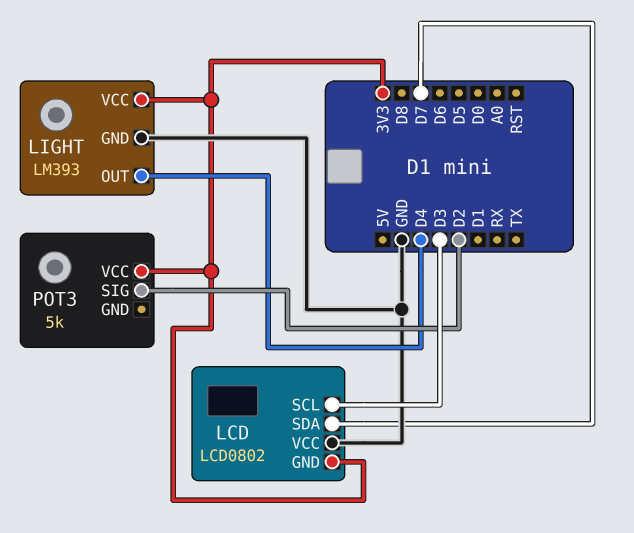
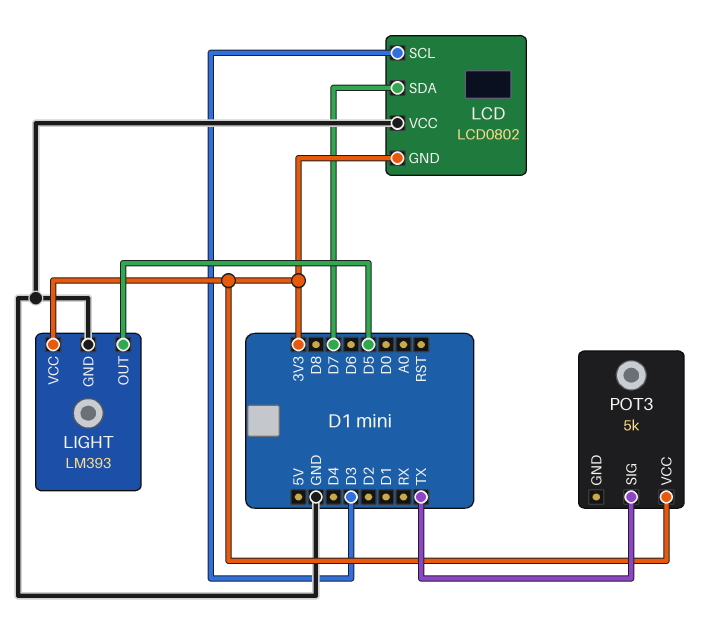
LIGHT pin OUT: D4 -> D5
POT3 pin SIG: D2 -> TX

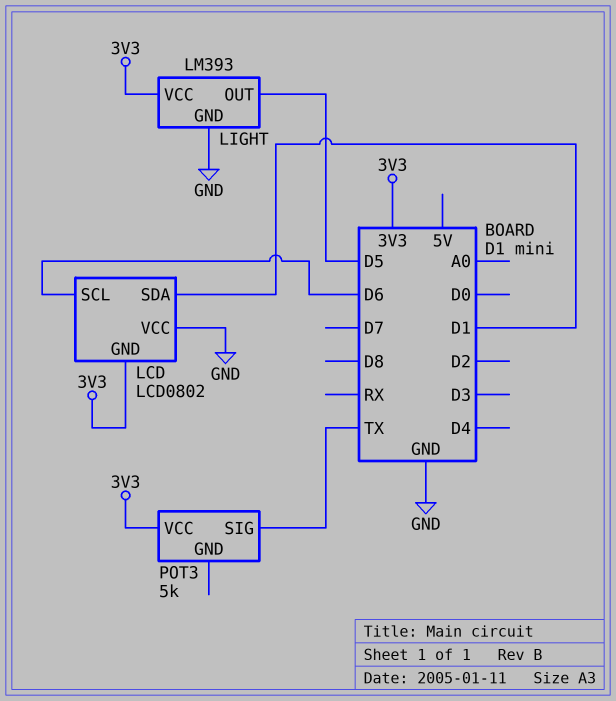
LCD pin SCL: D3 -> D6
LCD pin SDA: D7 -> D1

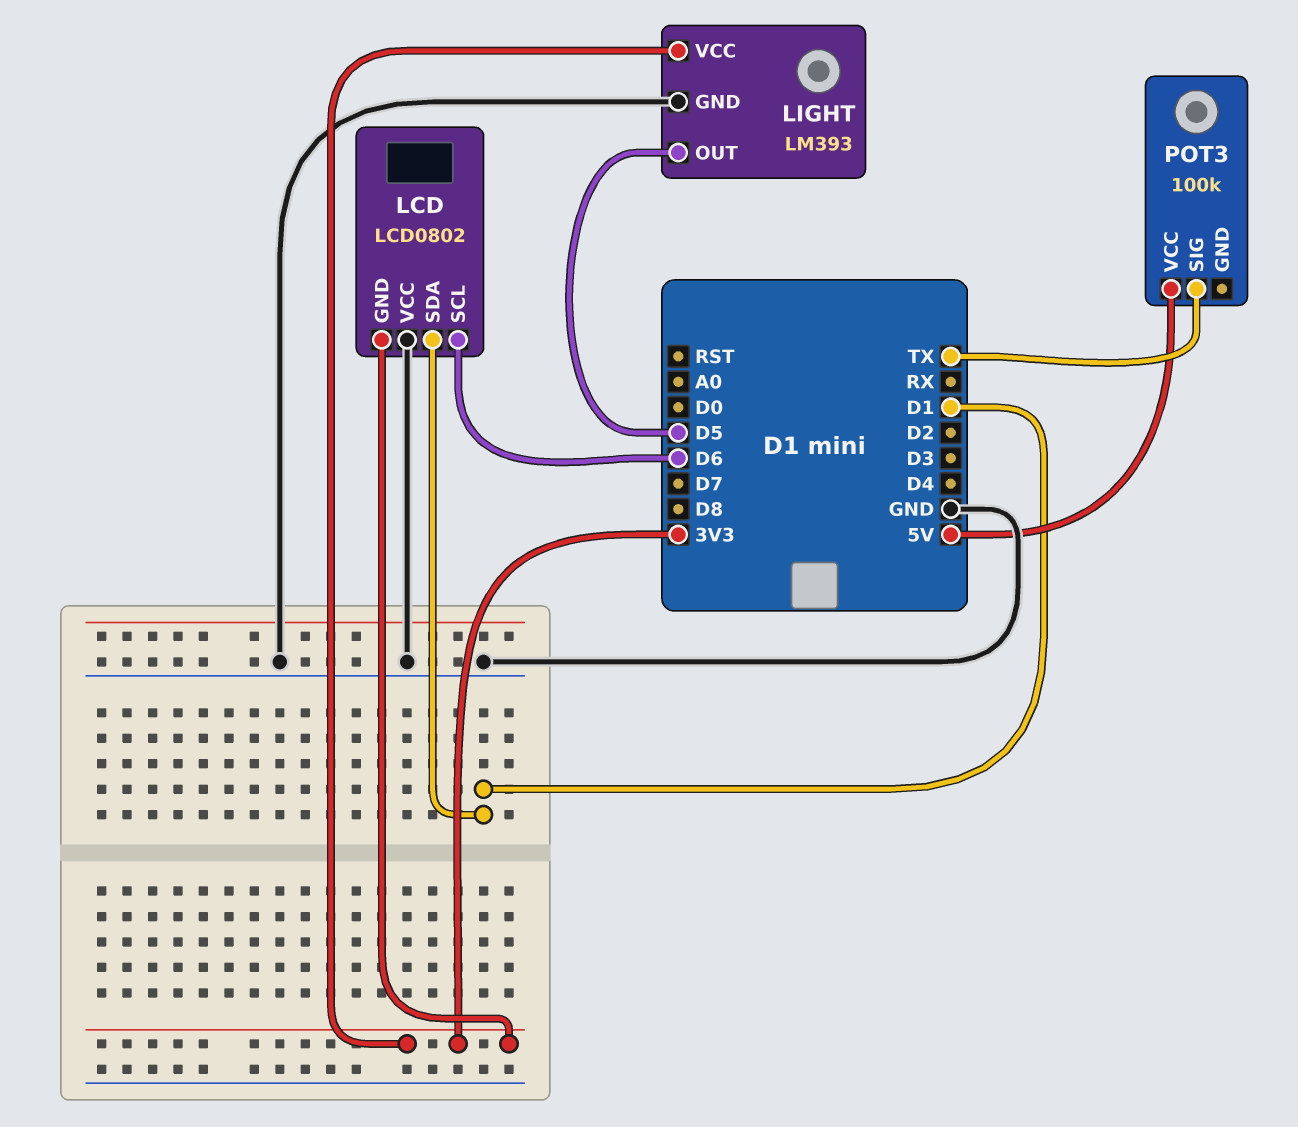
POT3: 5k -> 100k
POT3 pin VCC: 3V3 -> 5V

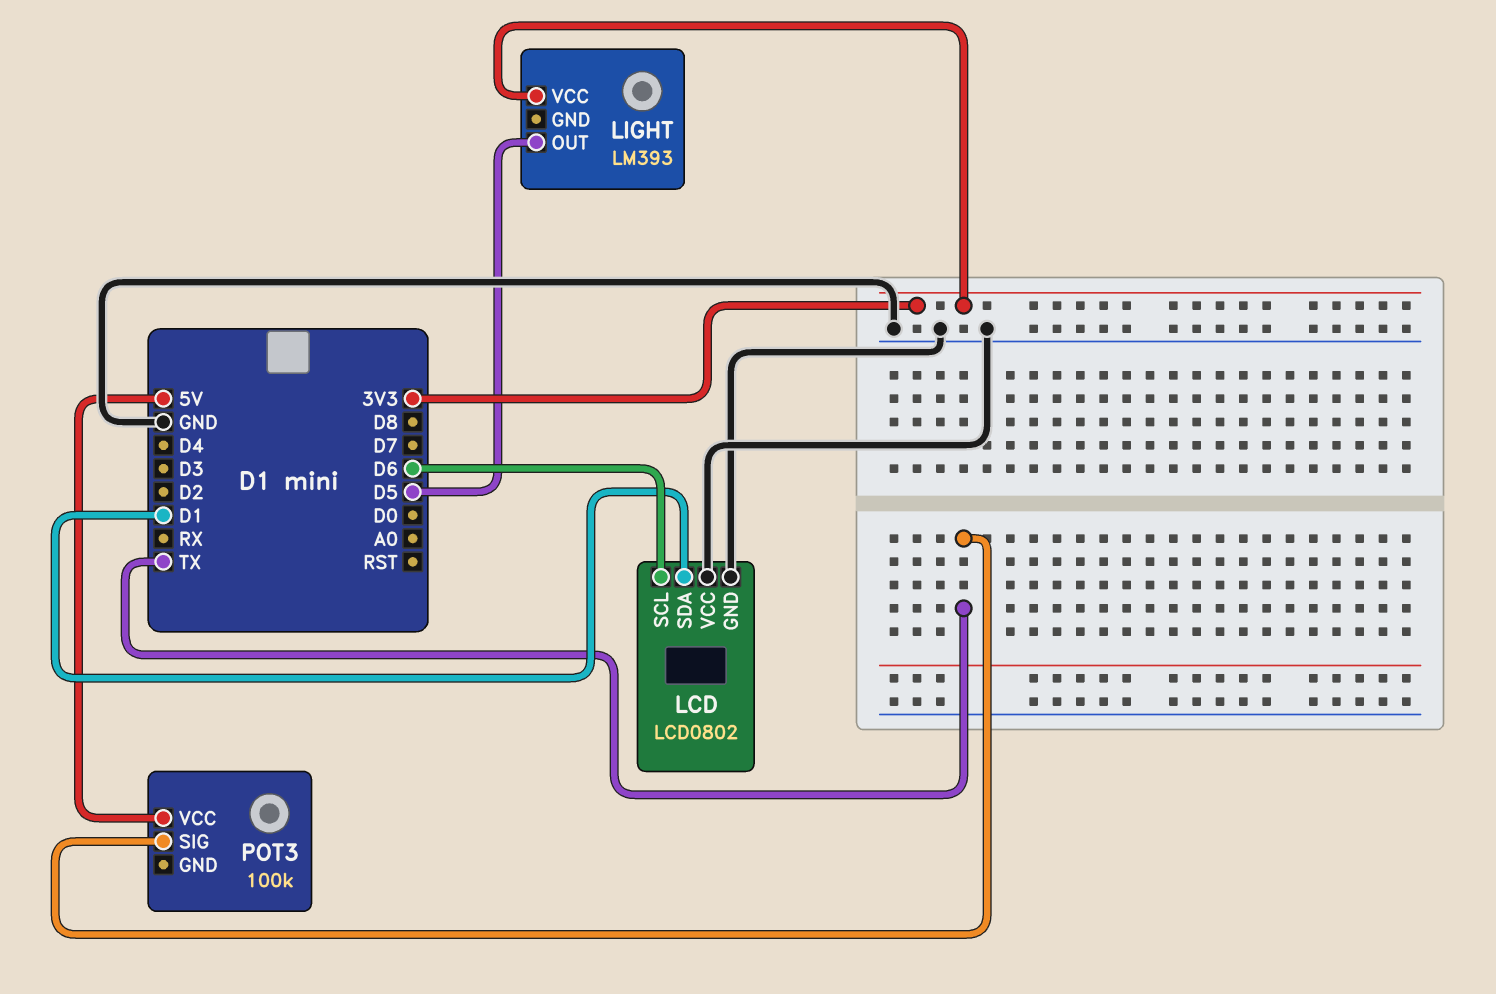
LCD pin GND: 3V3 -> GND
LIGHT pin GND: GND -> none

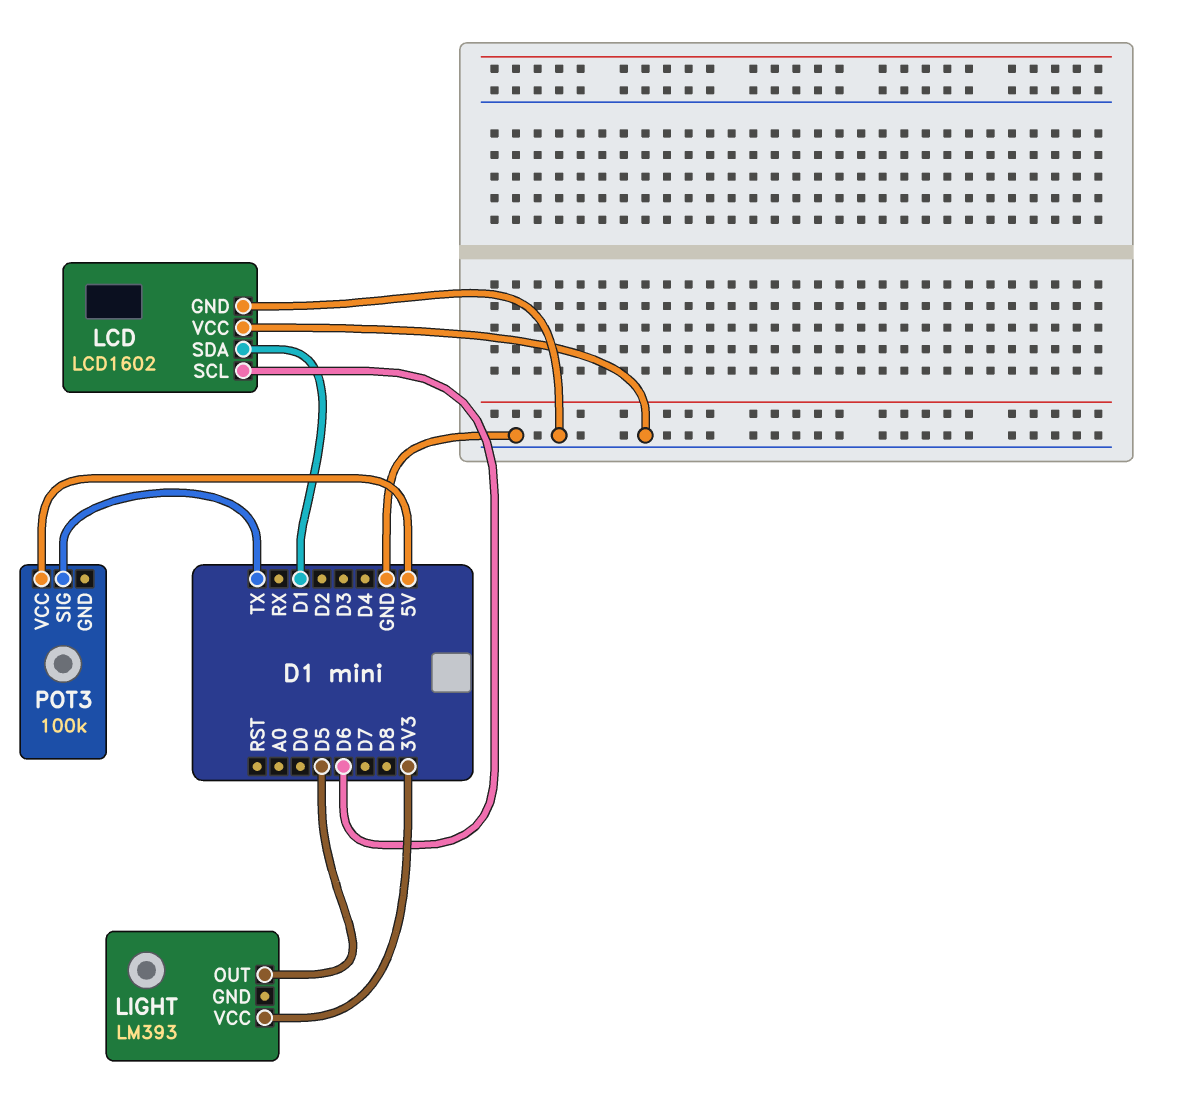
LCD: LCD0802 -> LCD1602

